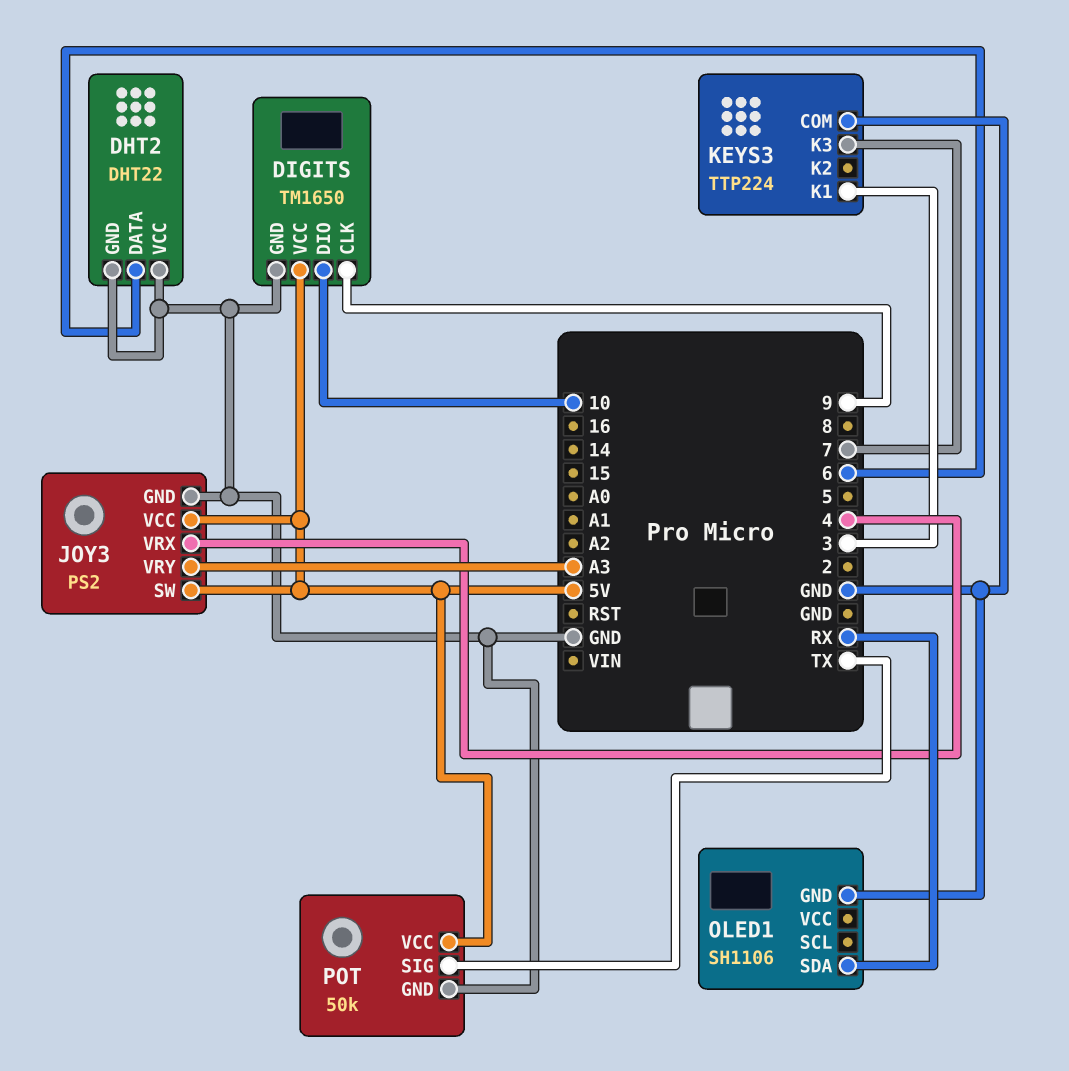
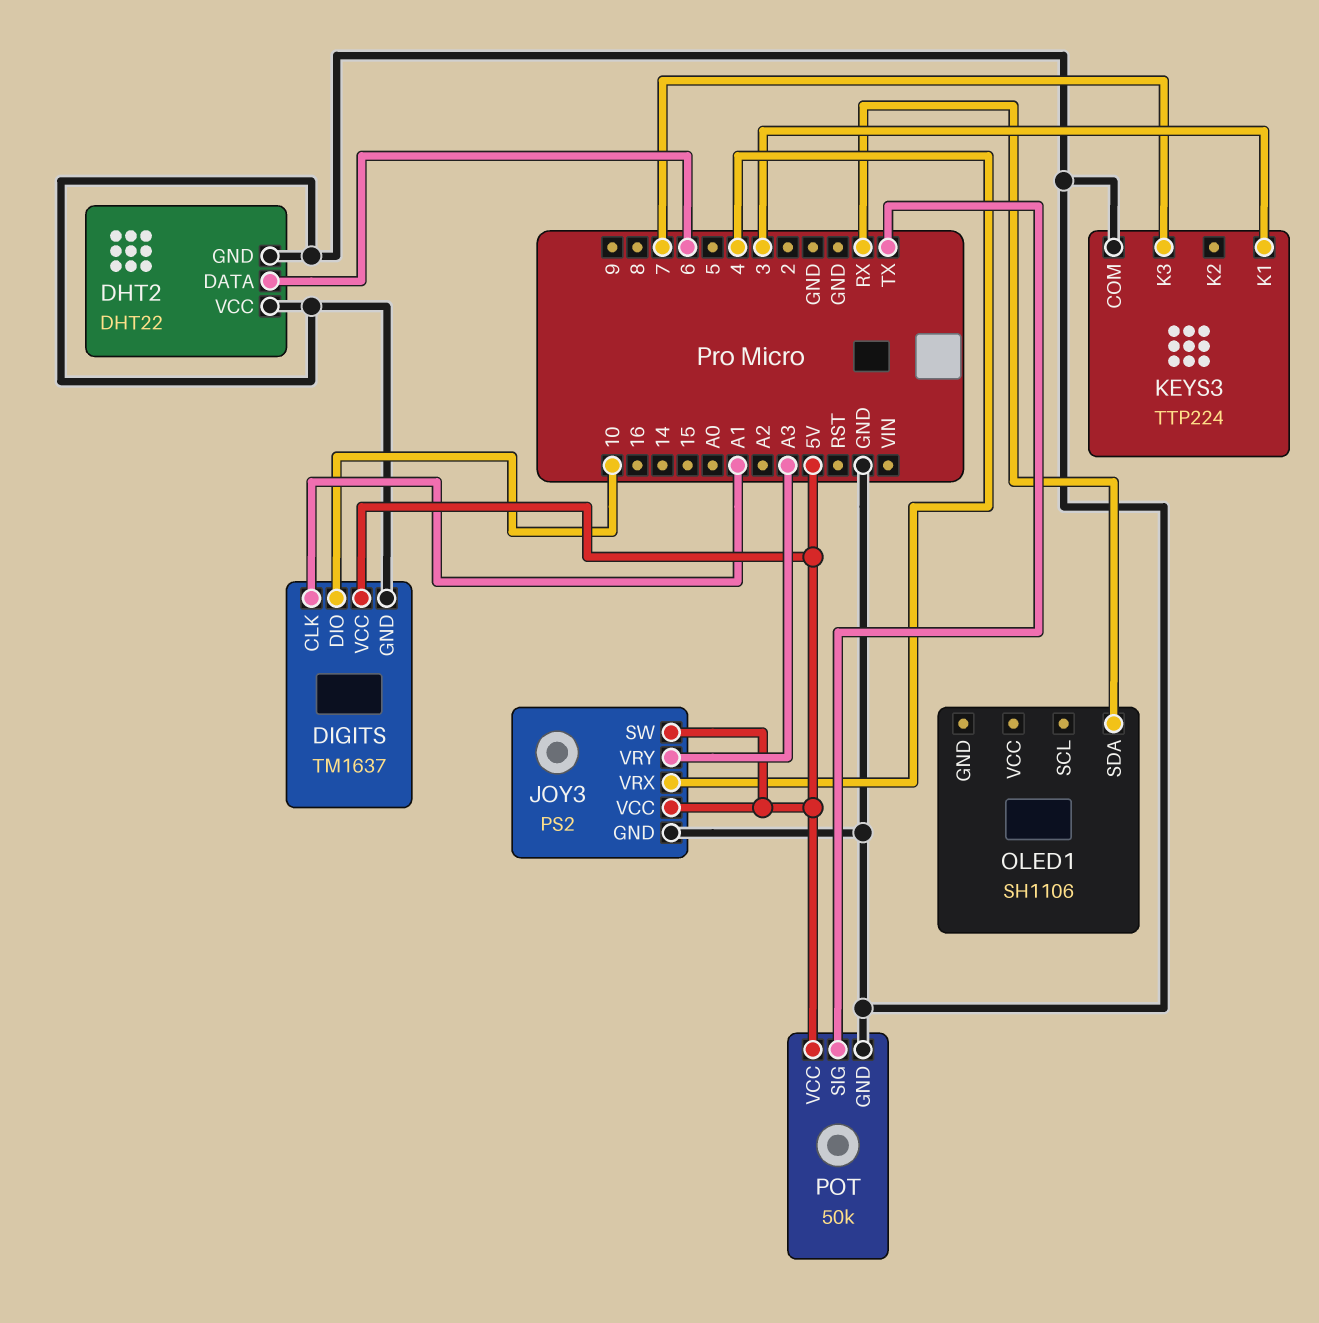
DIGITS: TM1650 -> TM1637
DIGITS pin CLK: 9 -> A1
OLED1 pin GND: GND -> none

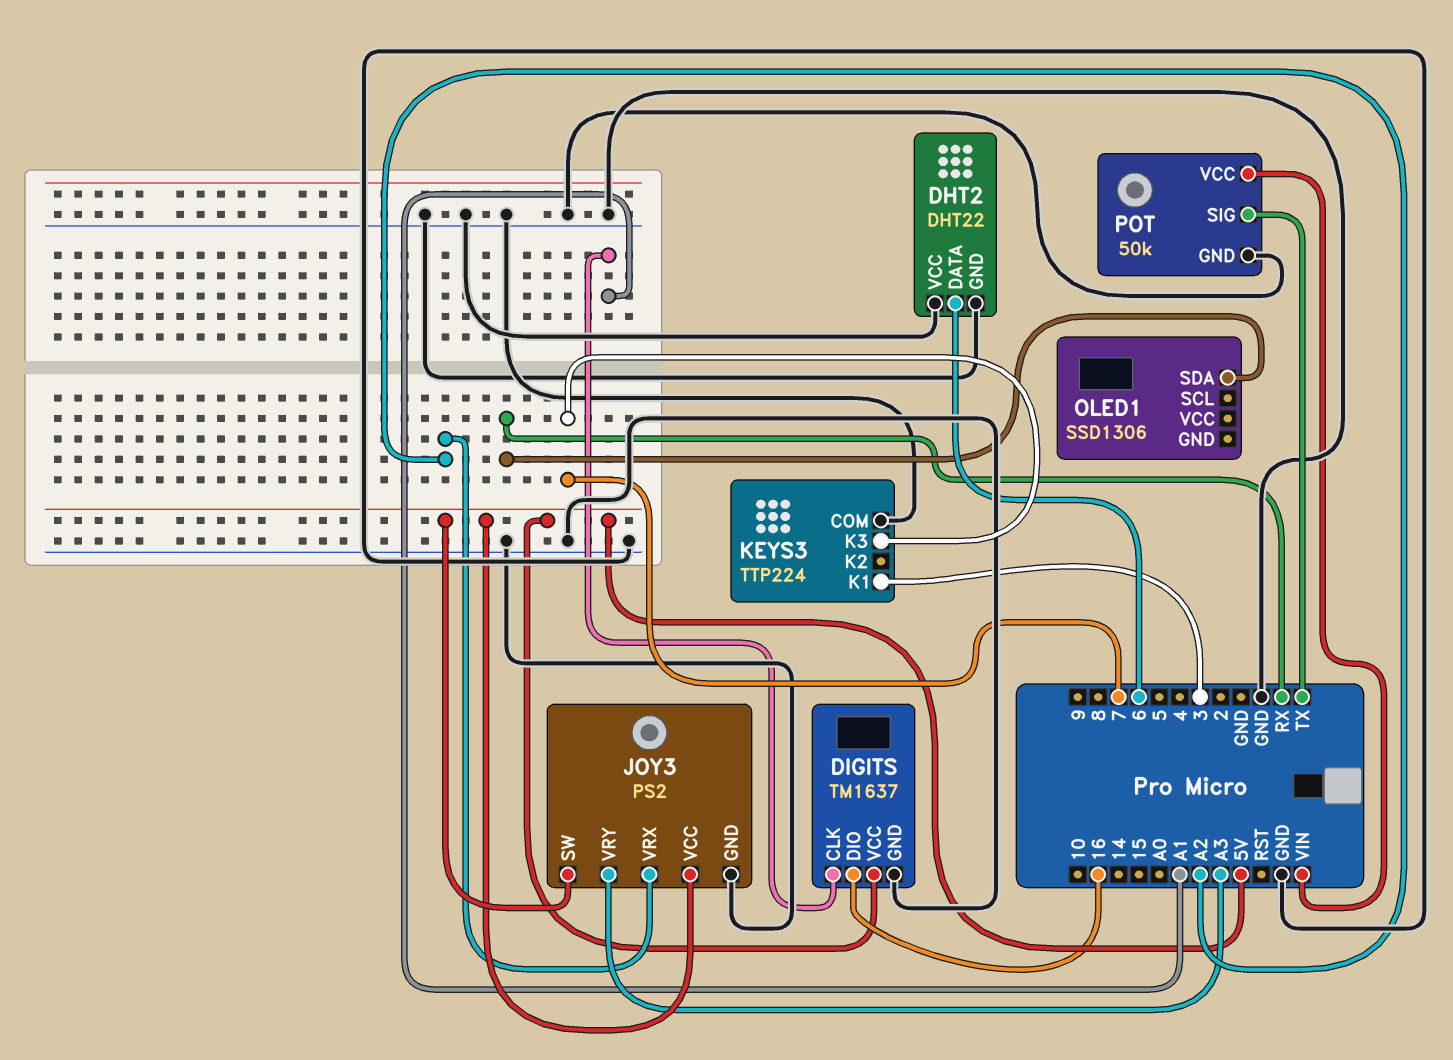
DIGITS pin DIO: 10 -> 16
JOY3 pin VRX: 4 -> A2
OLED1: SH1106 -> SSD1306
POT pin VCC: 5V -> VIN

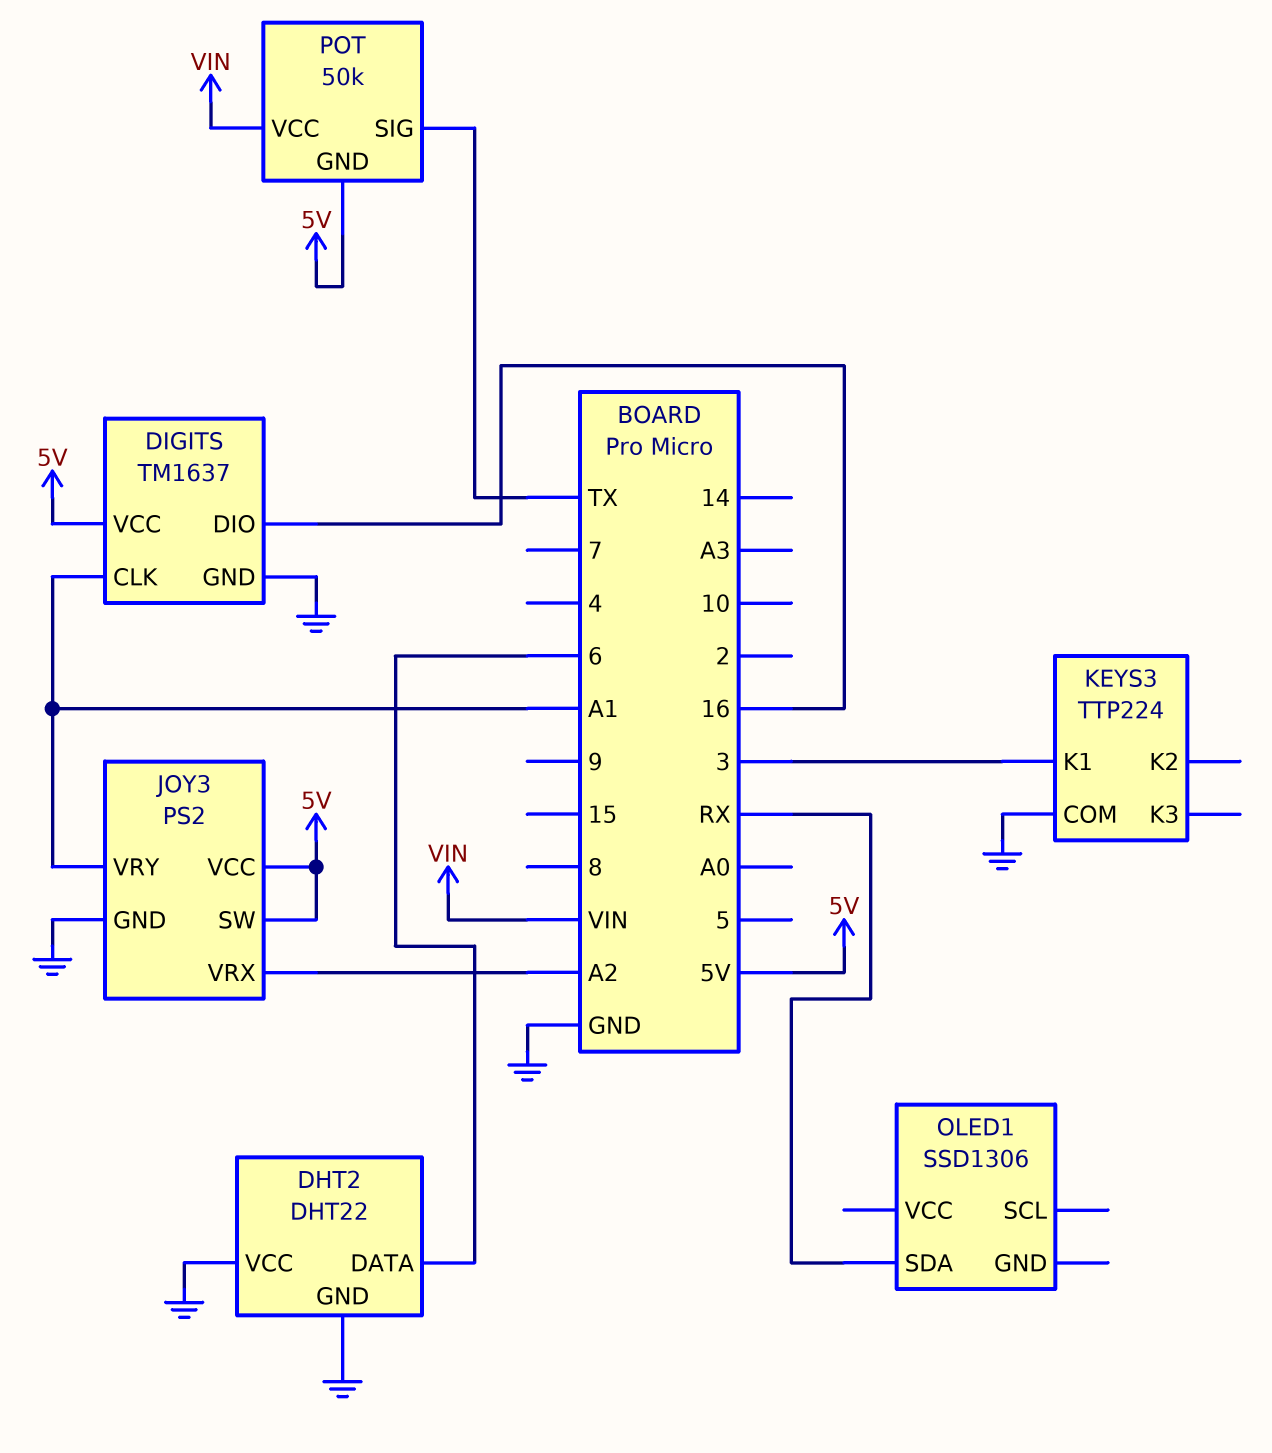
JOY3 pin VRY: A3 -> A1
KEYS3 pin K3: 7 -> none
POT pin GND: GND -> 5V

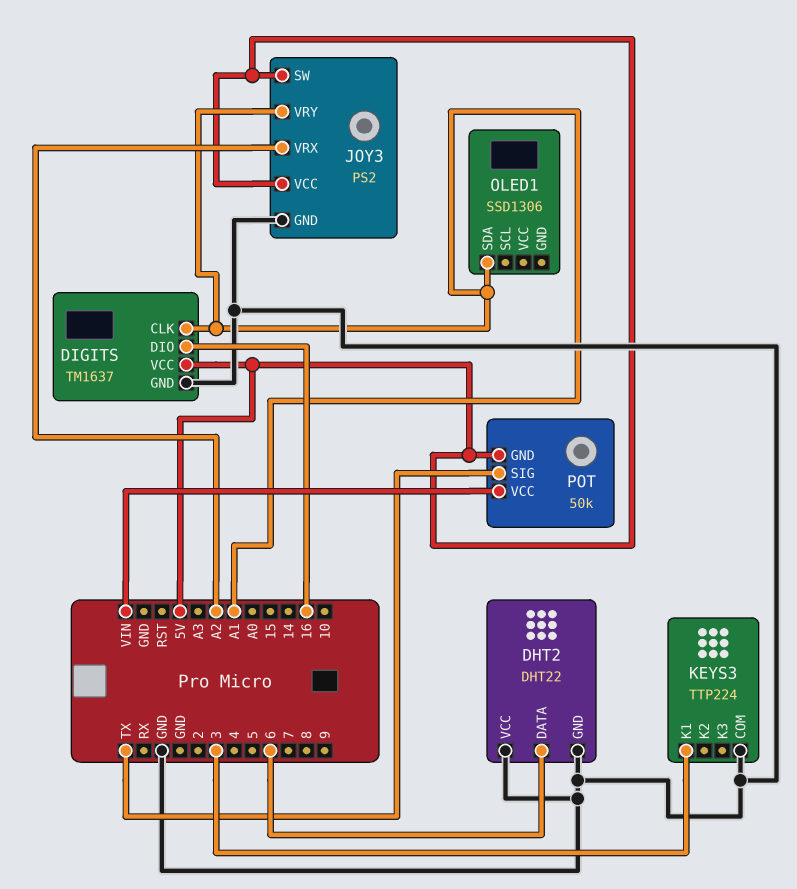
OLED1 pin SDA: RX -> A1

